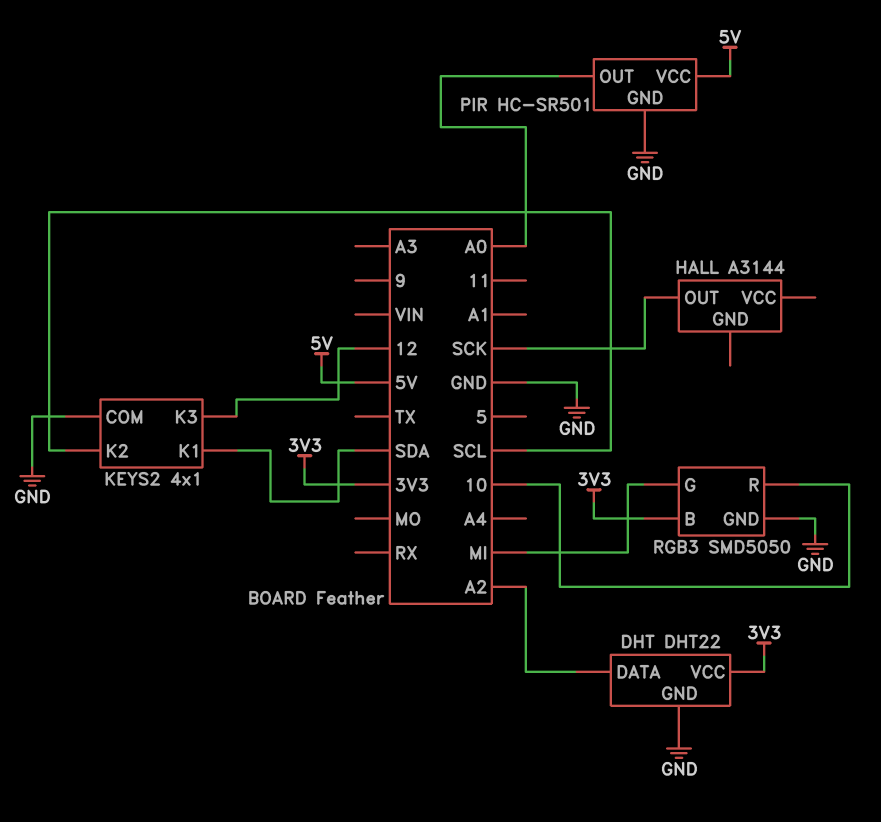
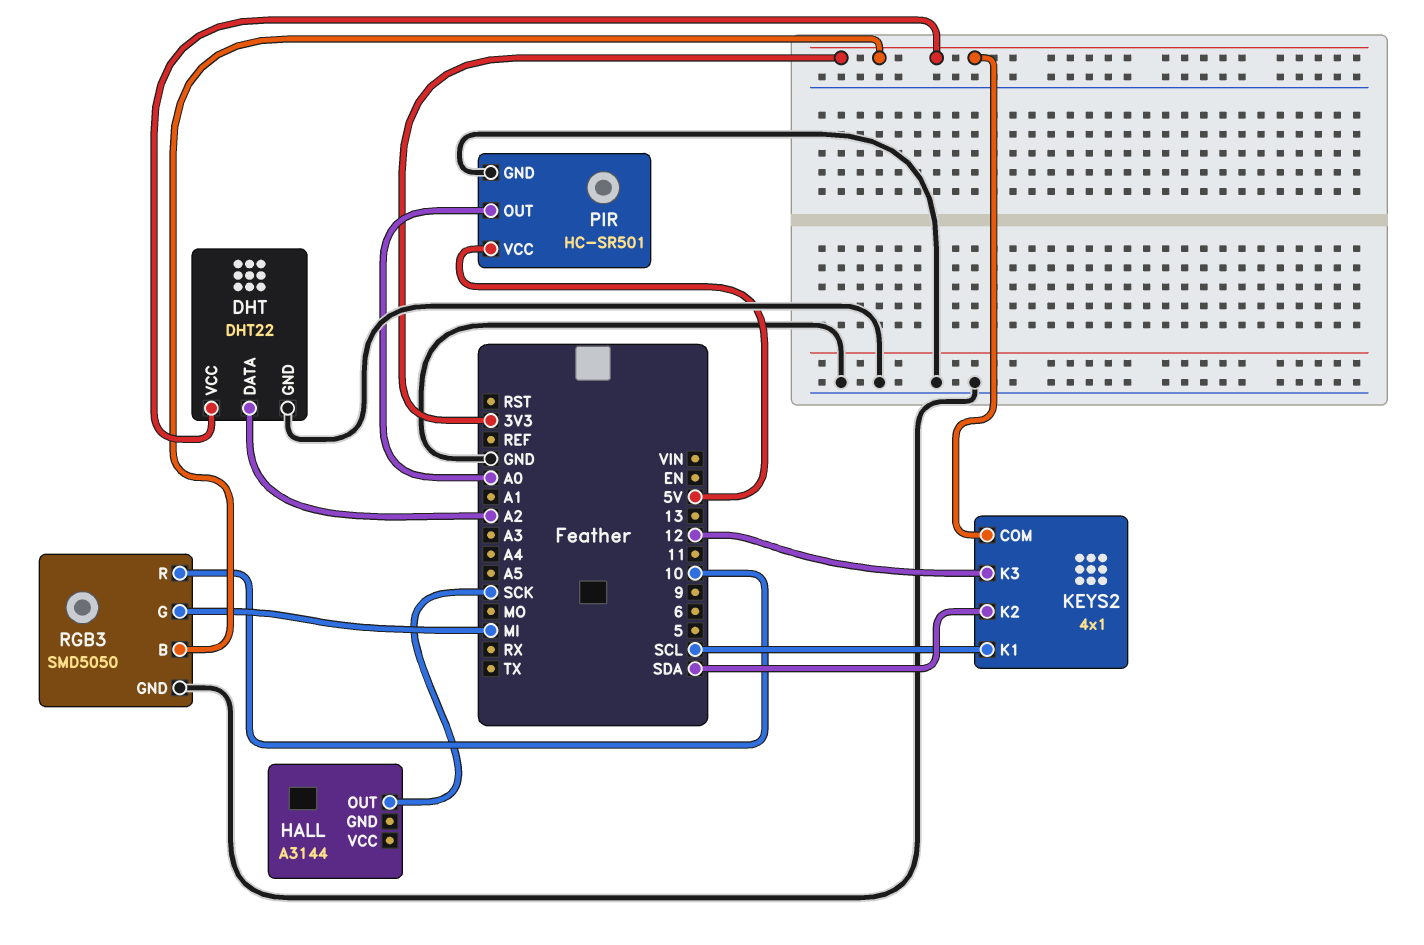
KEYS2 pin COM: GND -> 3V3
KEYS2 pin K1: SDA -> SCL
KEYS2 pin K2: SCL -> SDA

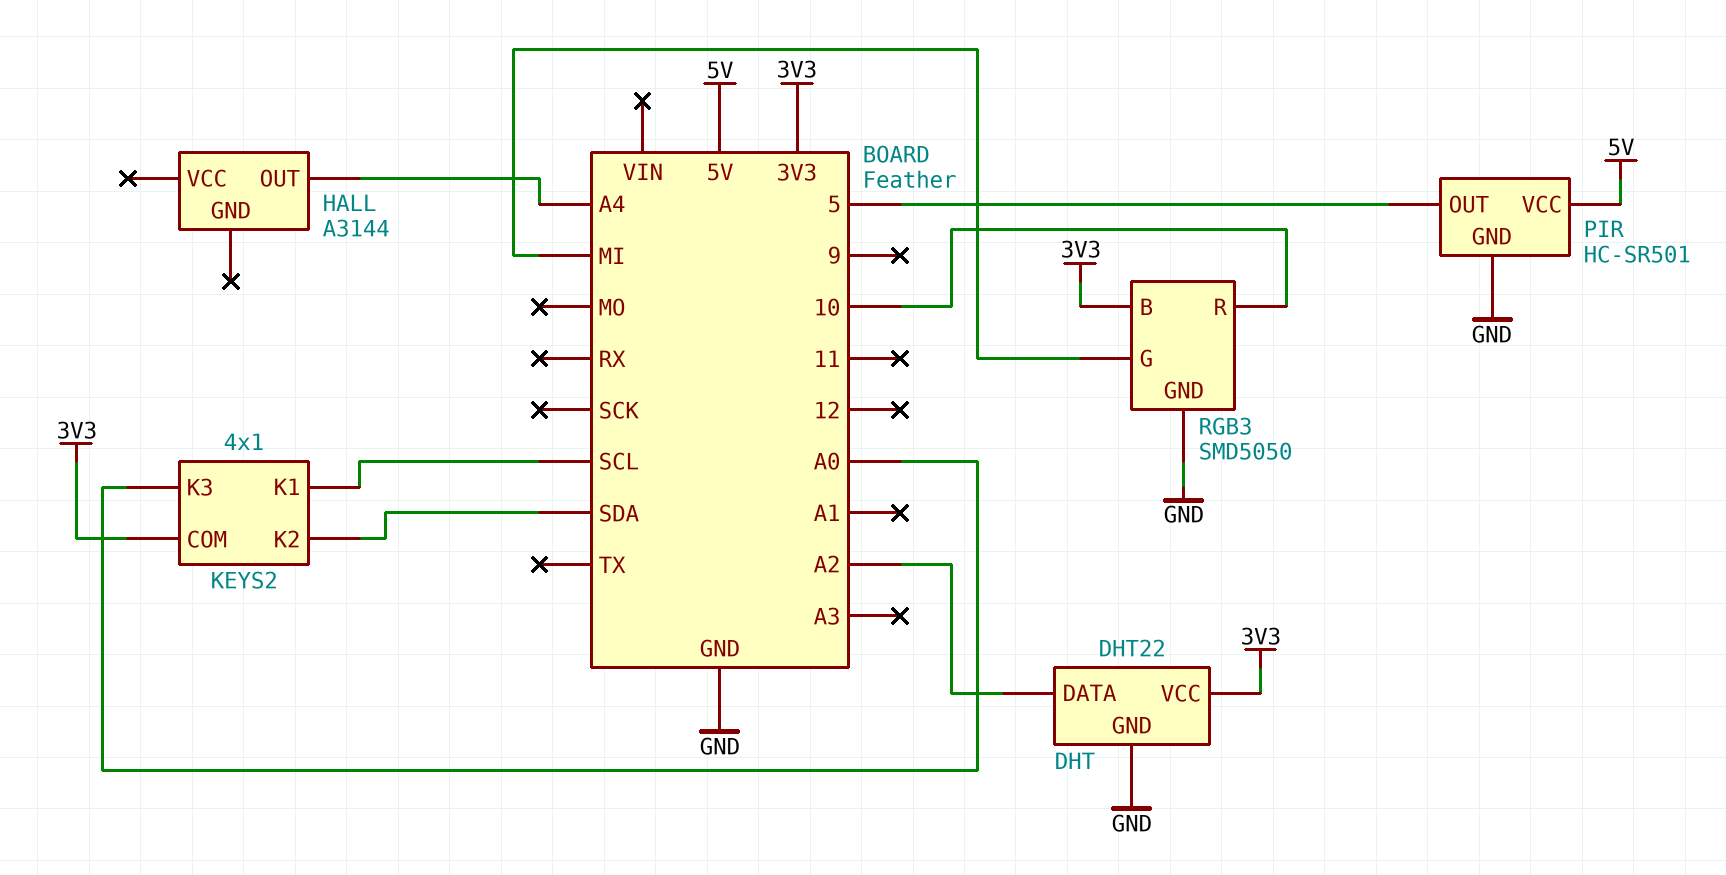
HALL pin OUT: SCK -> A4
KEYS2 pin K3: 12 -> A0
PIR pin OUT: A0 -> 5

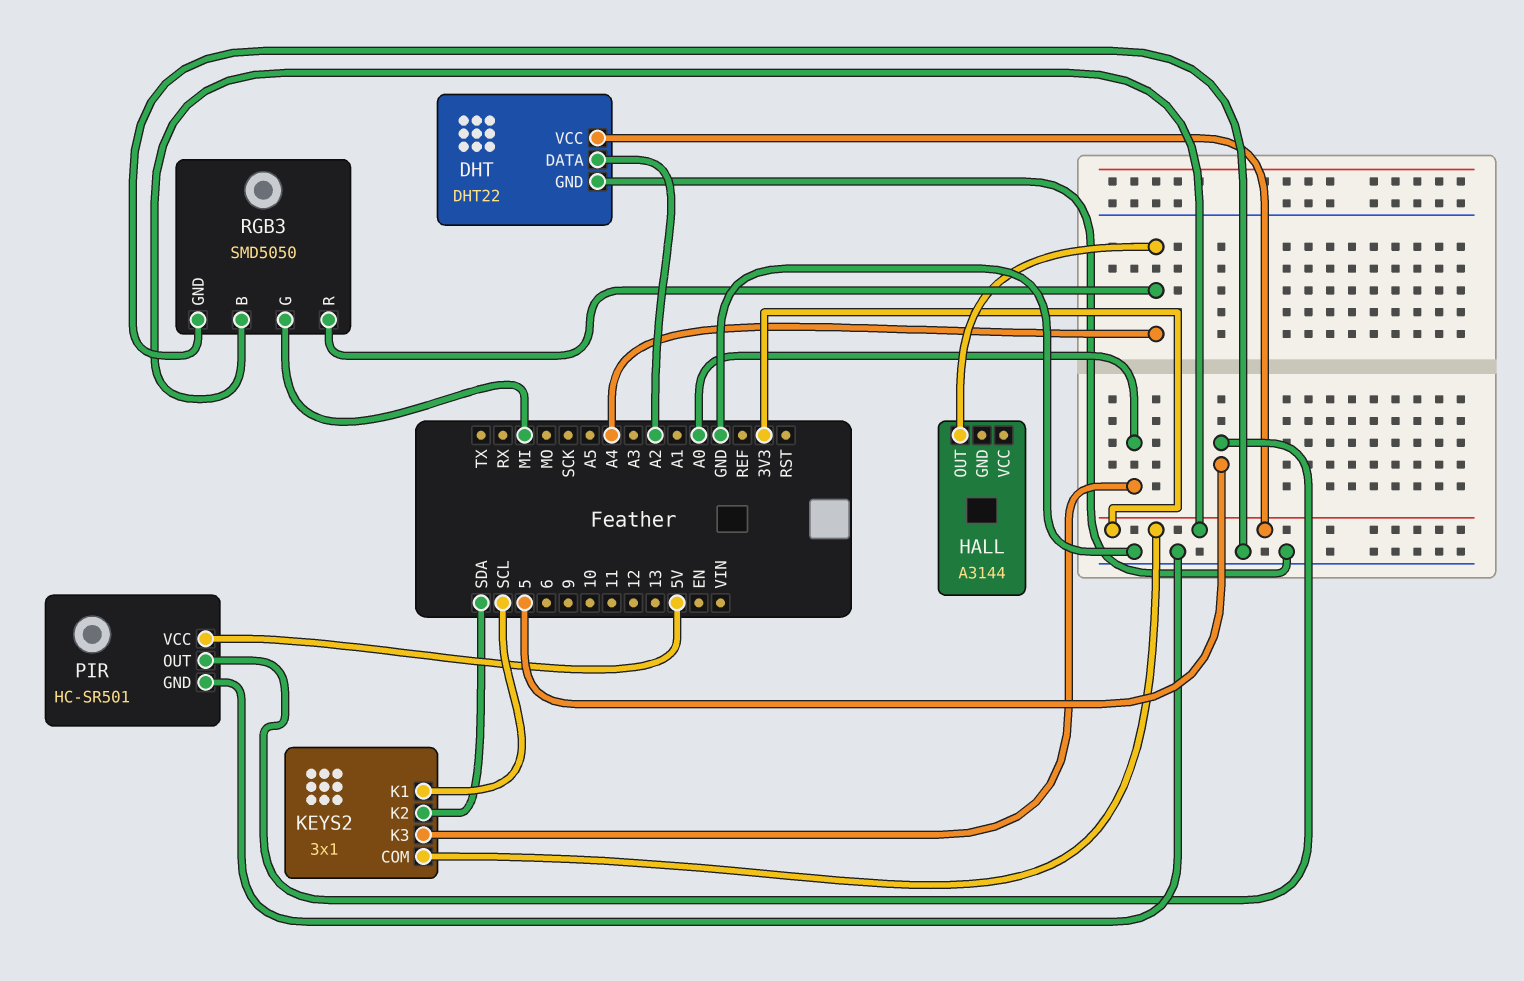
KEYS2: 4x1 -> 3x1
RGB3 pin R: 10 -> A4

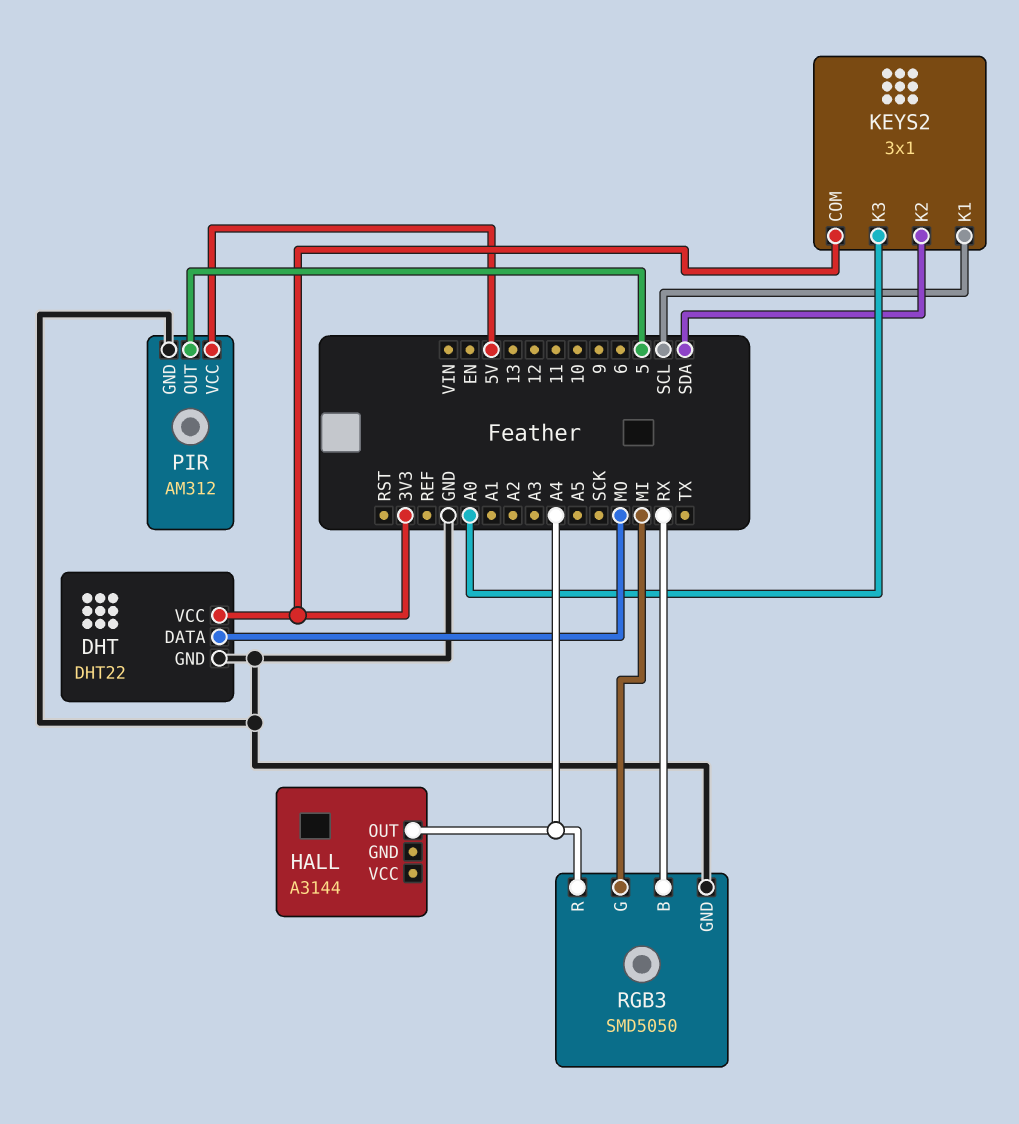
DHT pin DATA: A2 -> MO
PIR: HC-SR501 -> AM312
RGB3 pin B: 3V3 -> RX

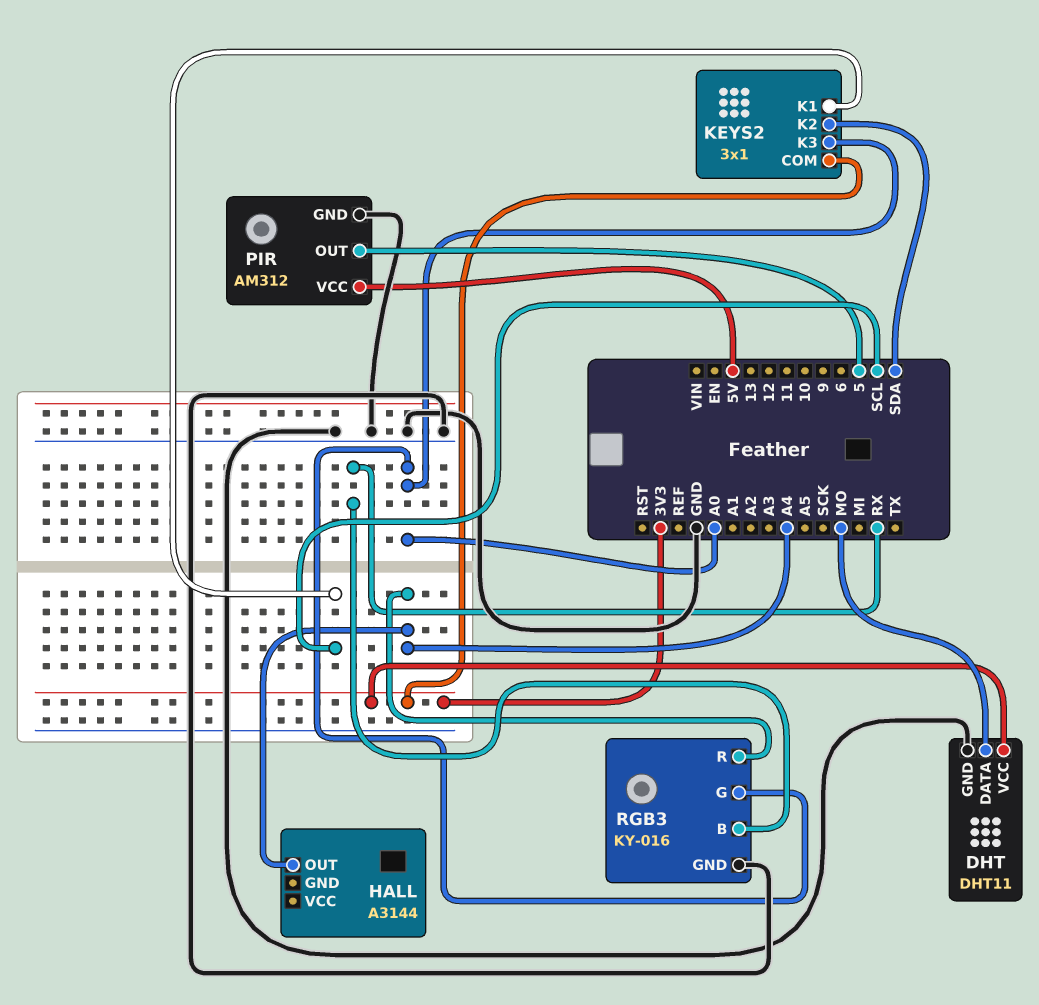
DHT: DHT22 -> DHT11
RGB3: SMD5050 -> KY-016
RGB3 pin G: MI -> A0

